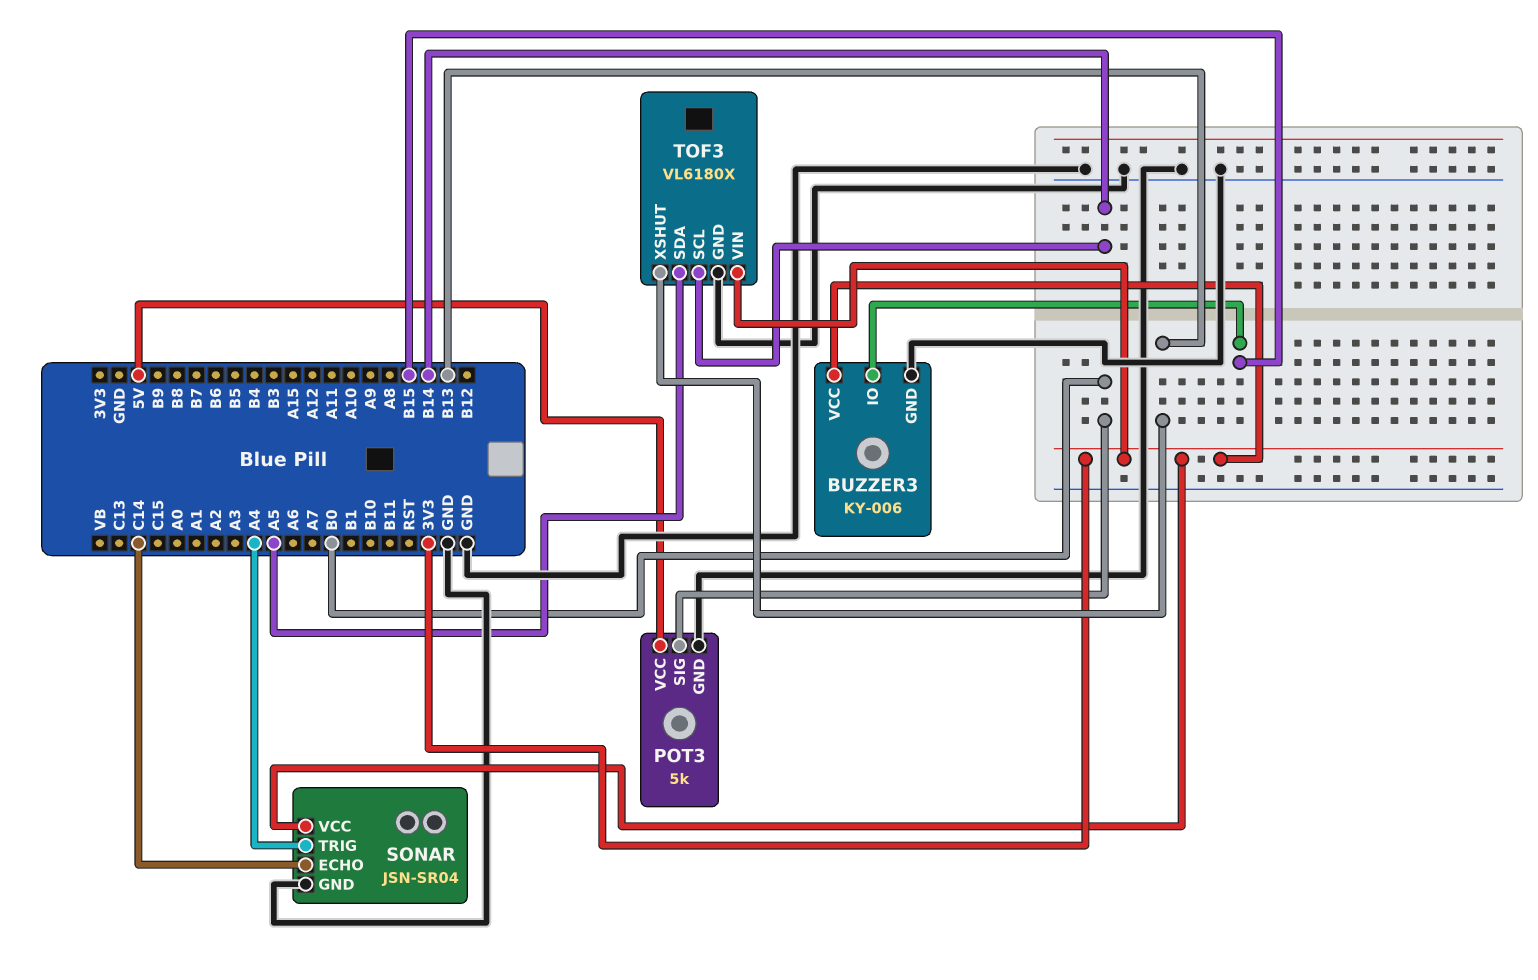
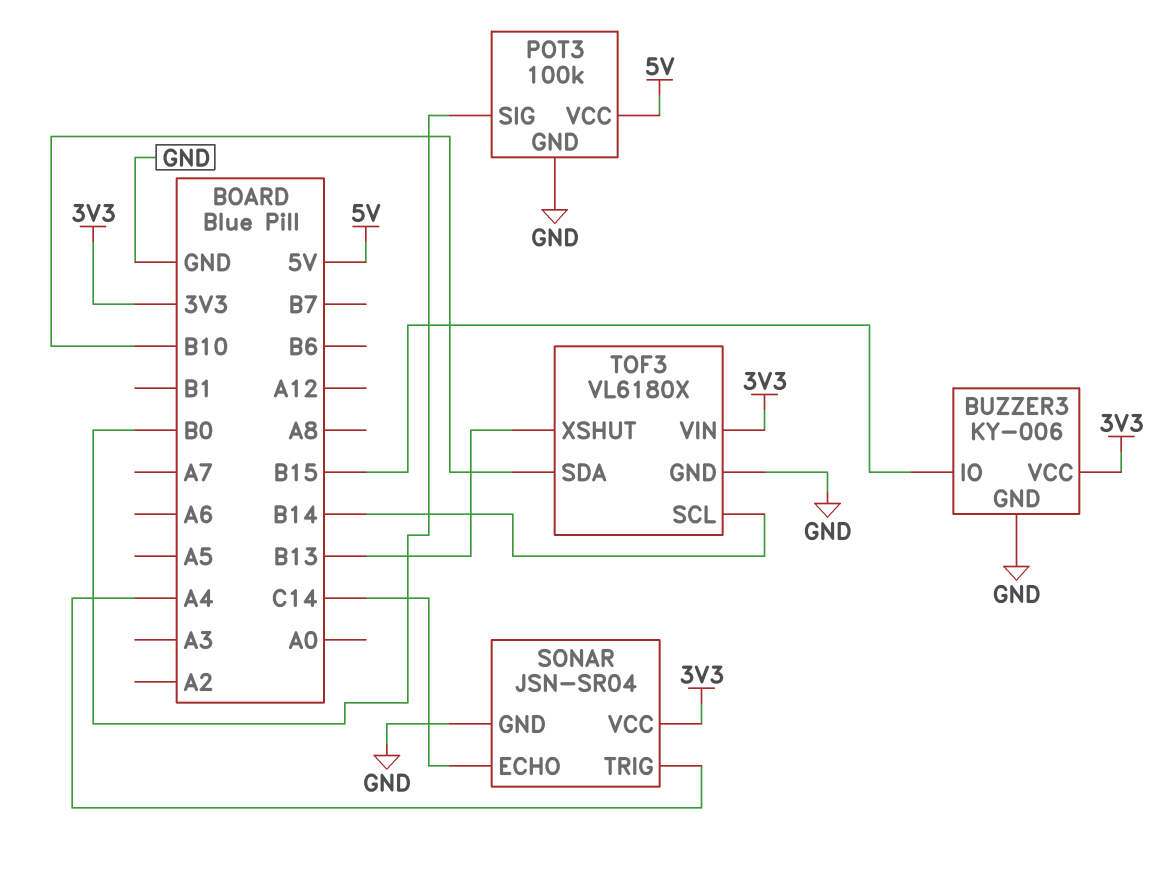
POT3: 5k -> 100k
TOF3 pin SDA: A5 -> B10

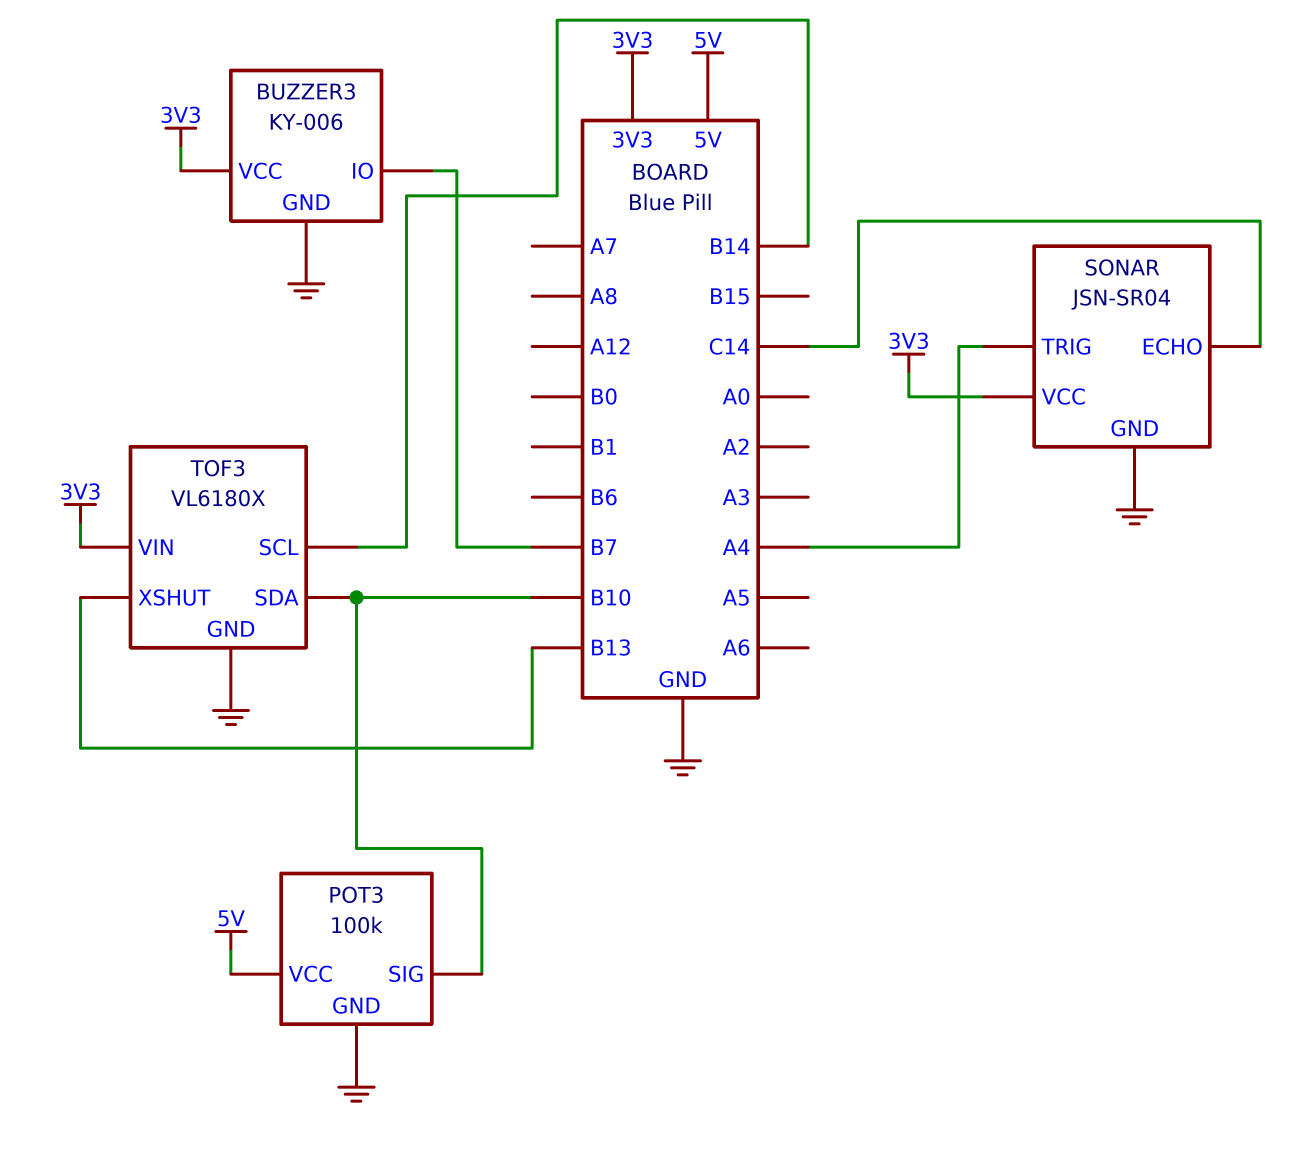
BUZZER3 pin IO: B15 -> B7
POT3 pin SIG: B0 -> B10

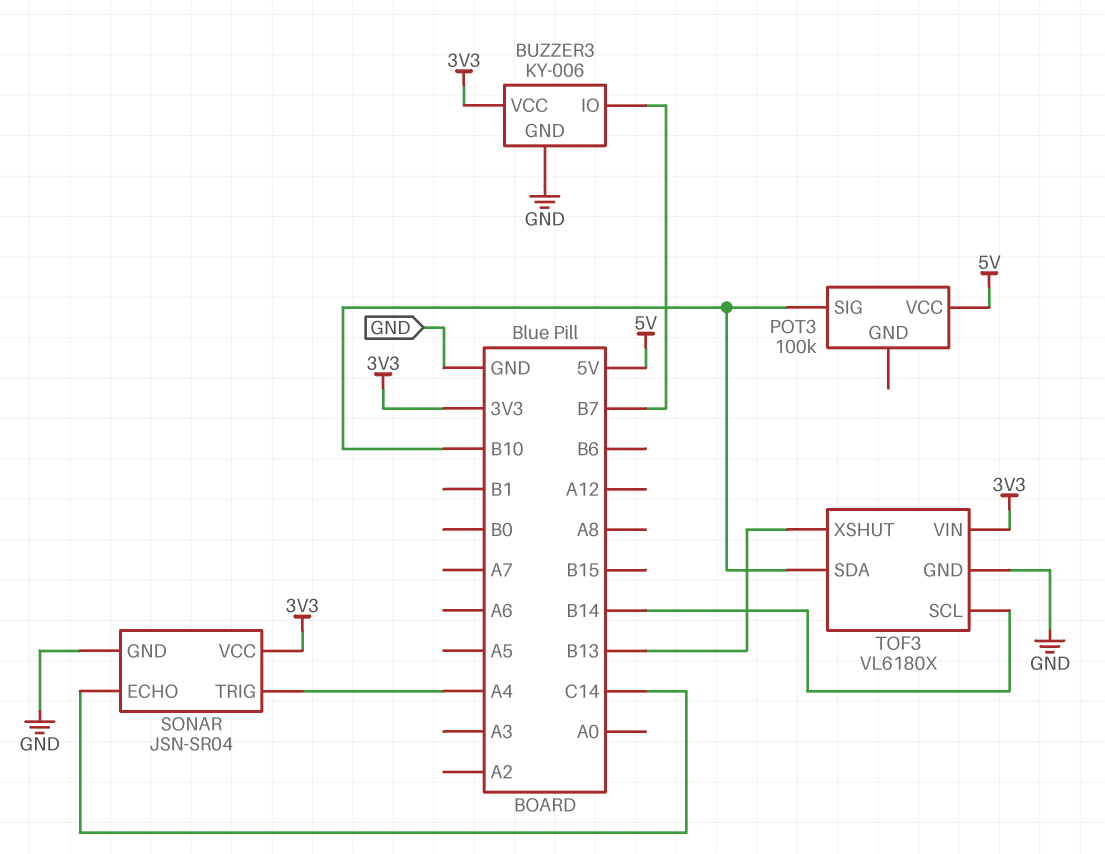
POT3 pin GND: GND -> none

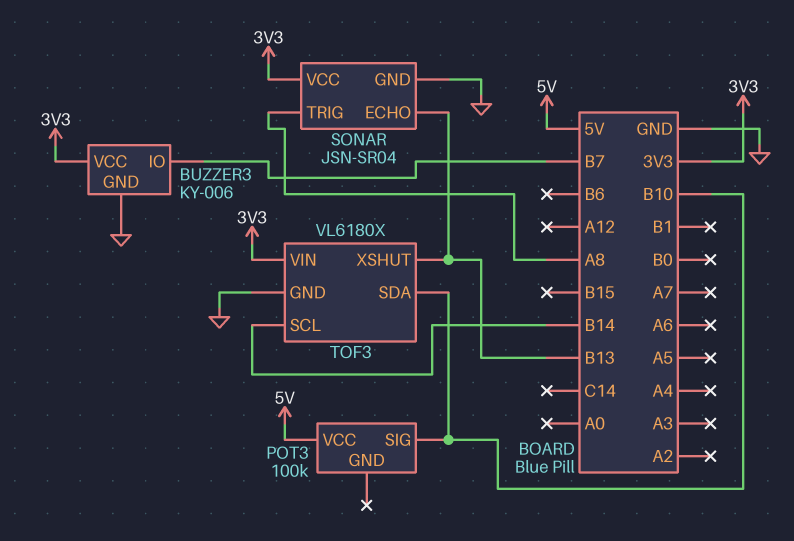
SONAR pin ECHO: C14 -> B13
SONAR pin TRIG: A4 -> A8

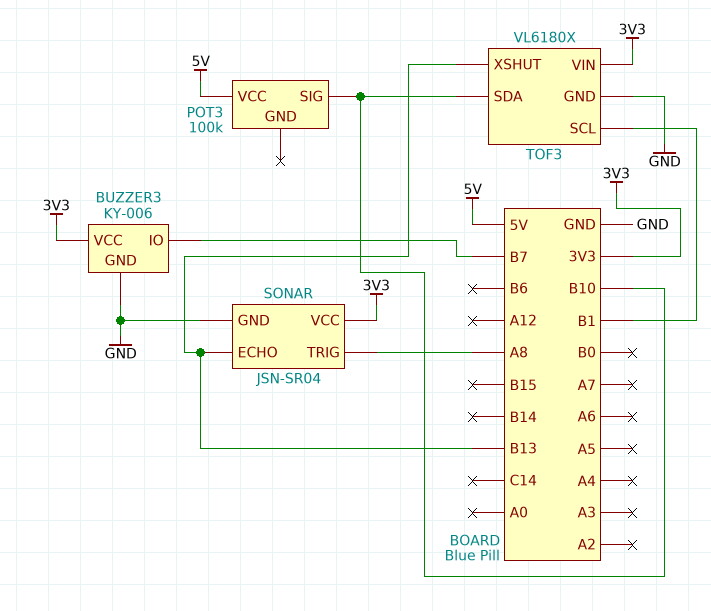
TOF3 pin SCL: B14 -> B1

